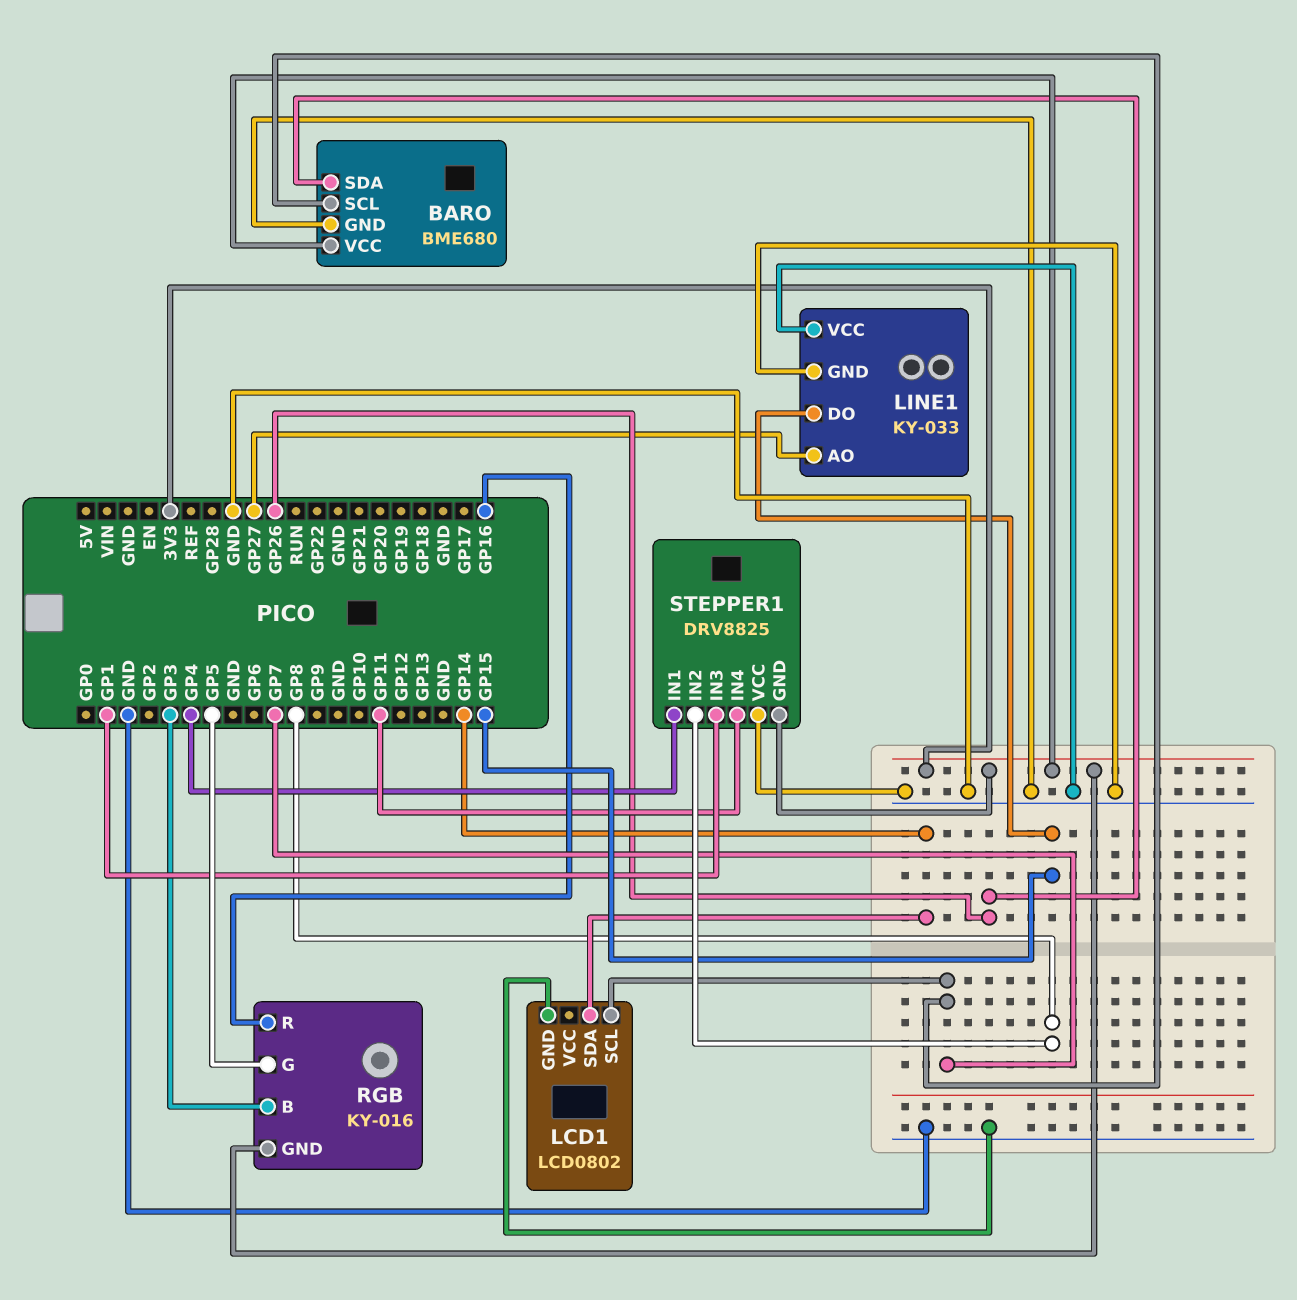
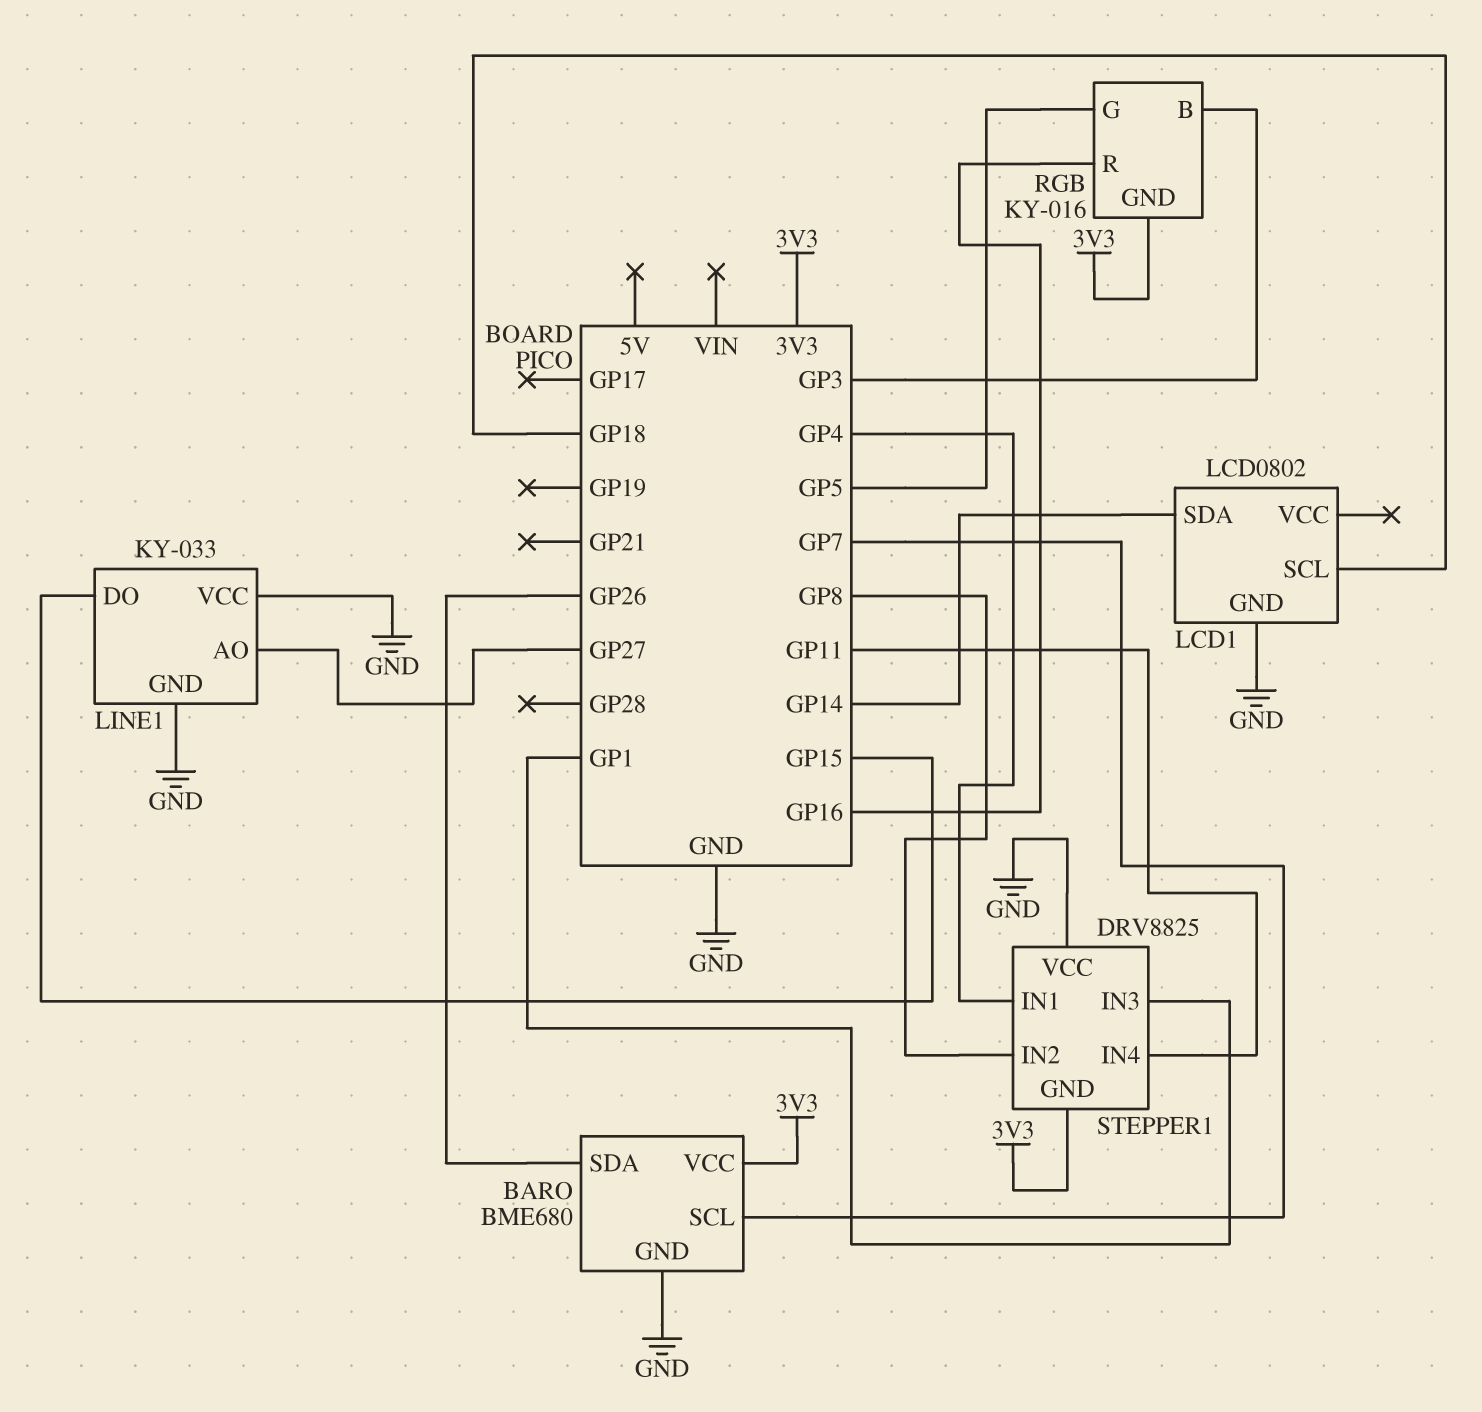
LCD1 pin SCL: GP7 -> GP18

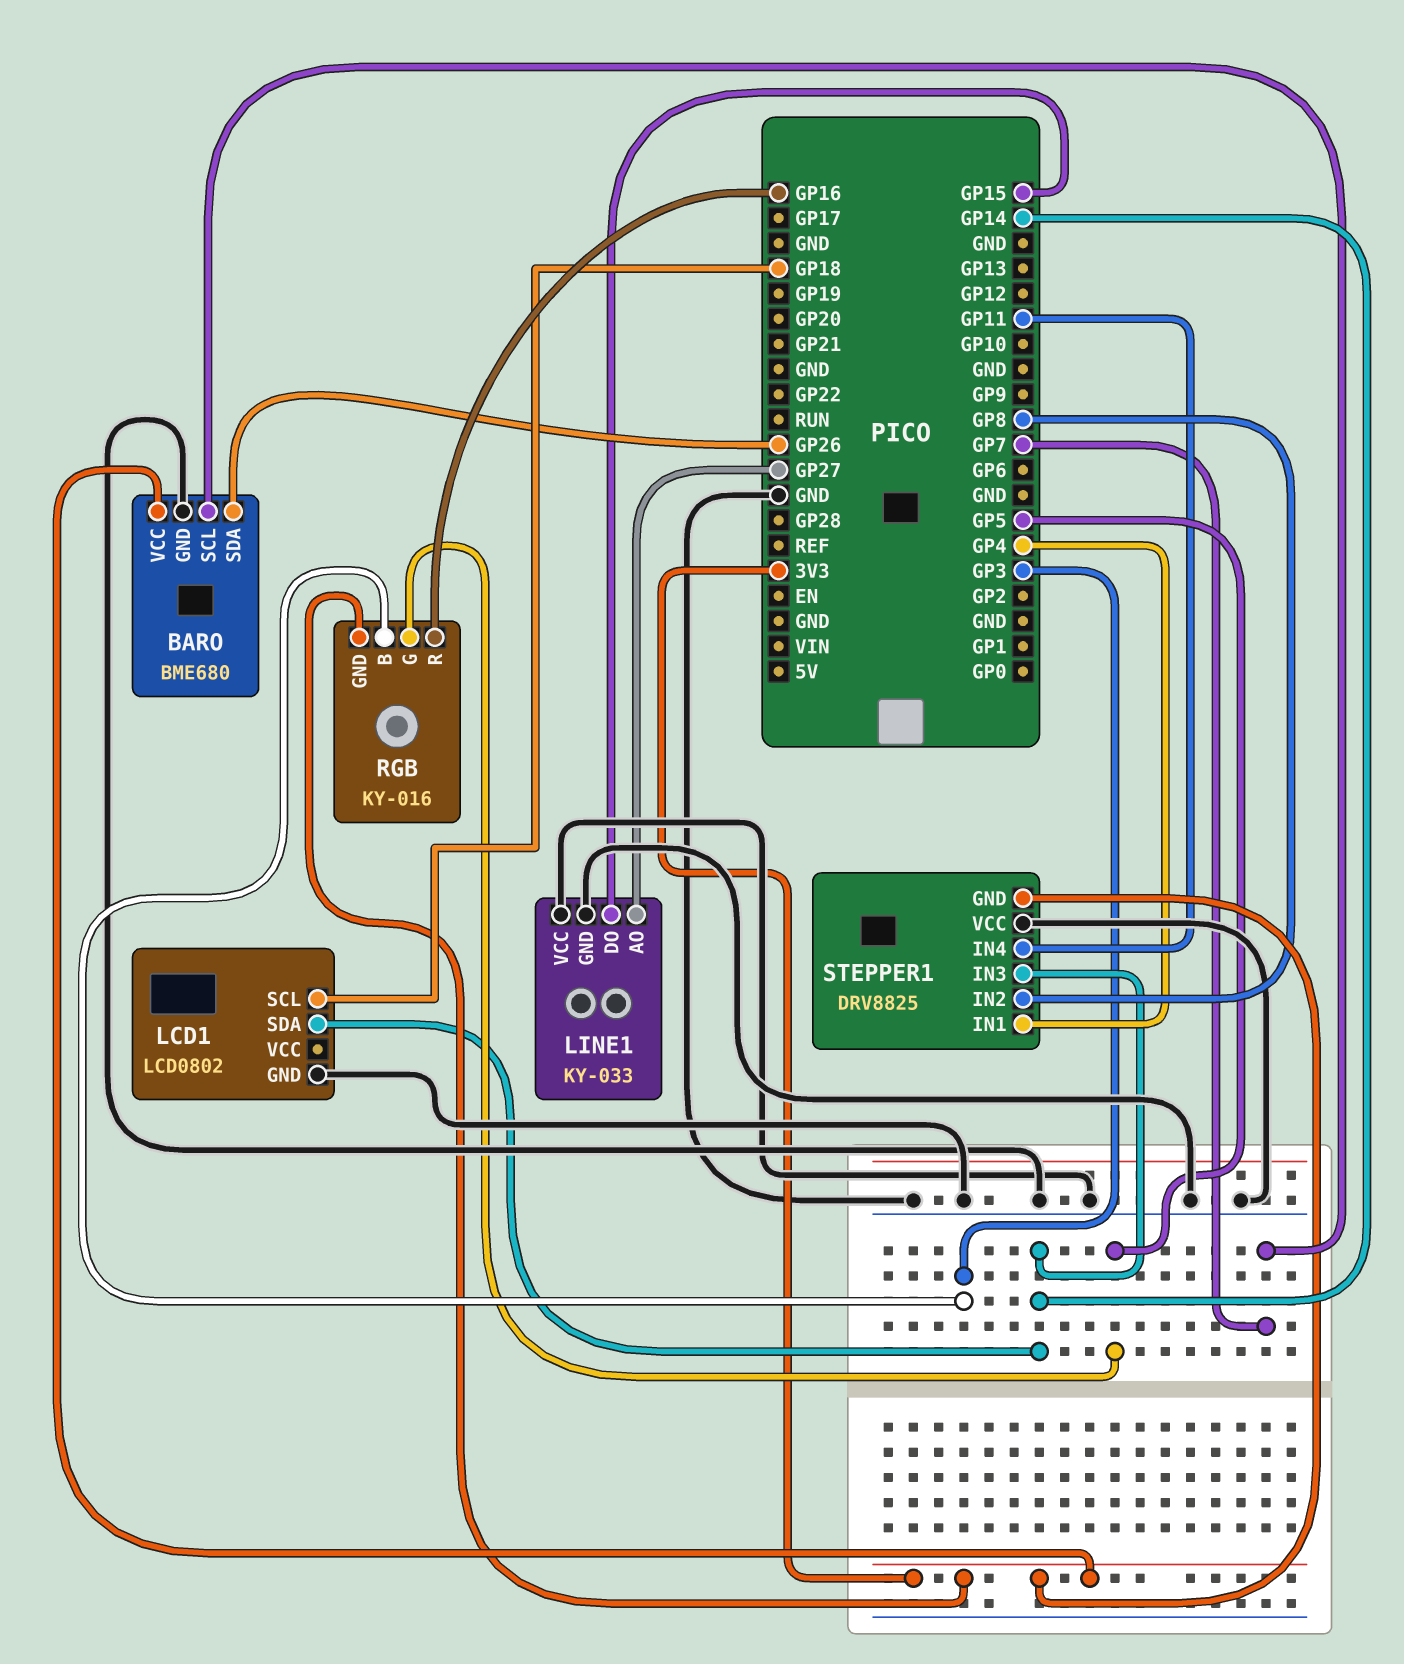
STEPPER1 pin IN3: GP1 -> GP14

